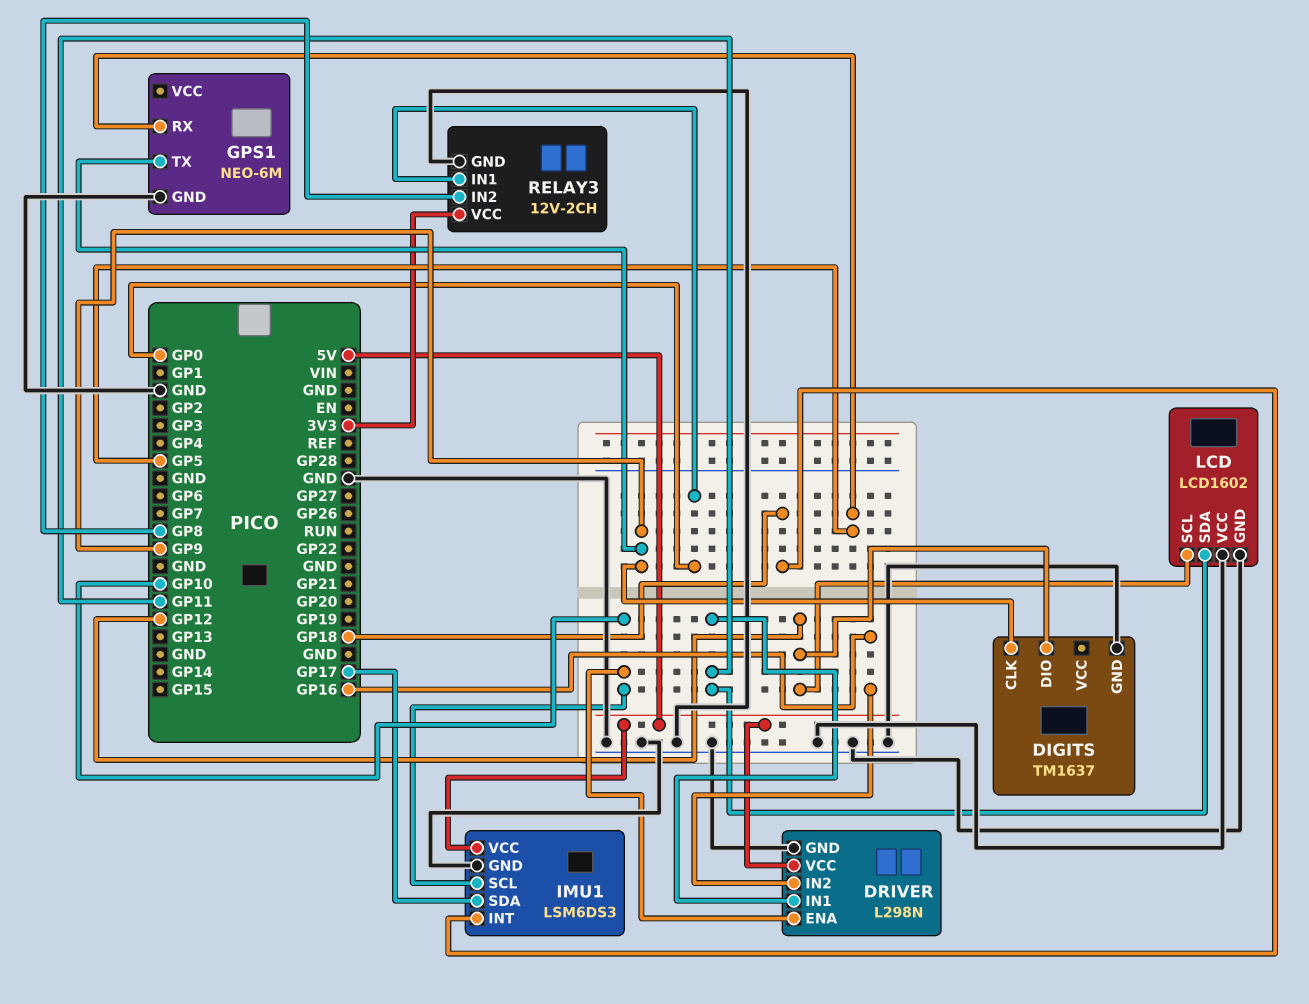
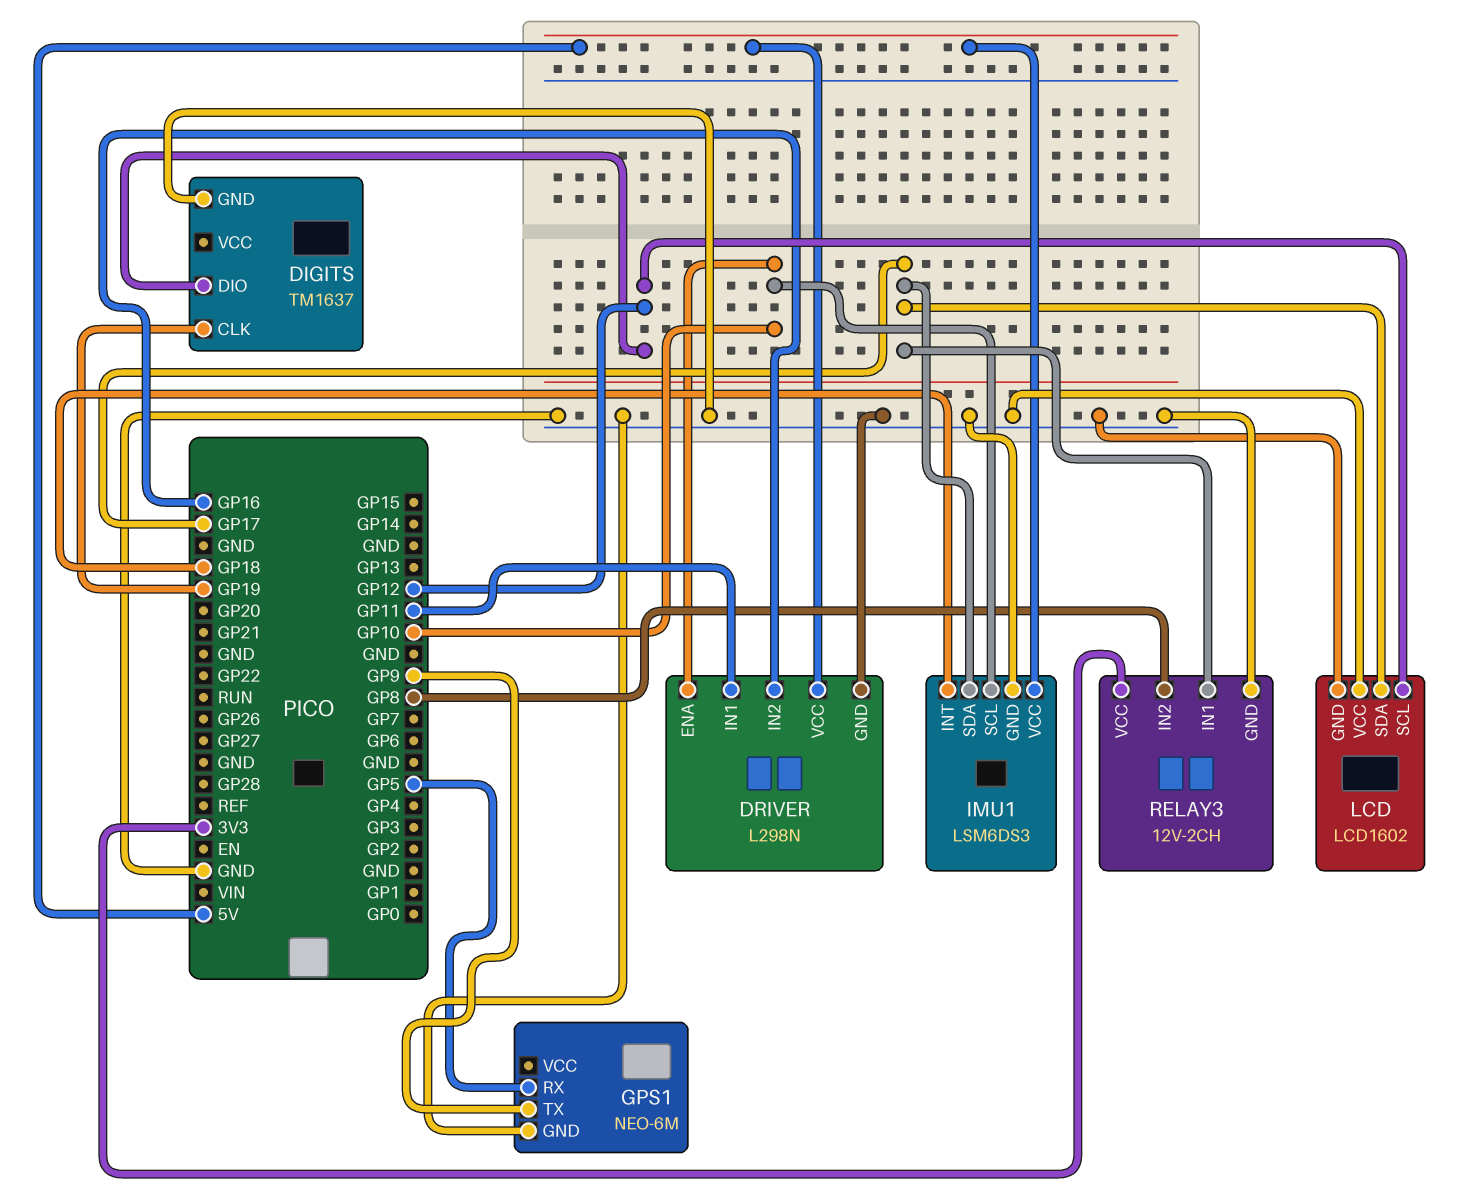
DIGITS pin CLK: GP9 -> GP19
LCD pin SDA: GP11 -> GP17
RELAY3 pin IN1: GP0 -> GP17

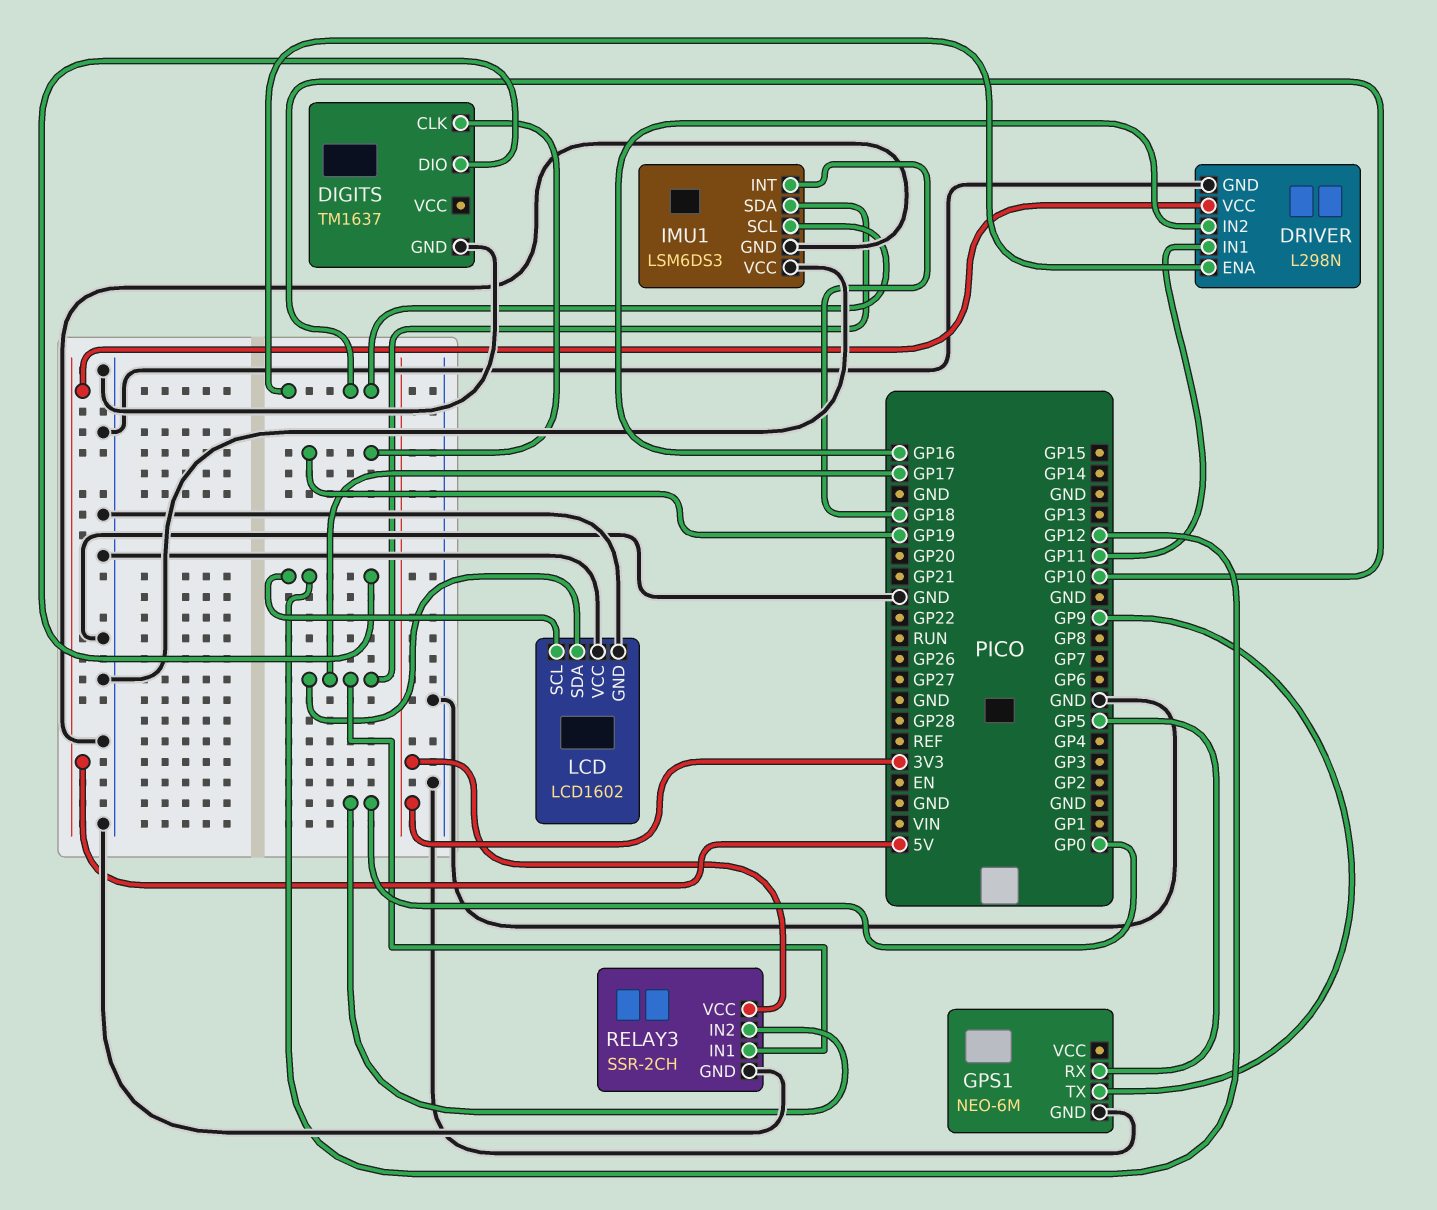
IMU1 pin VCC: 5V -> GND
RELAY3: 12V-2CH -> SSR-2CH
RELAY3 pin IN2: GP8 -> GP0

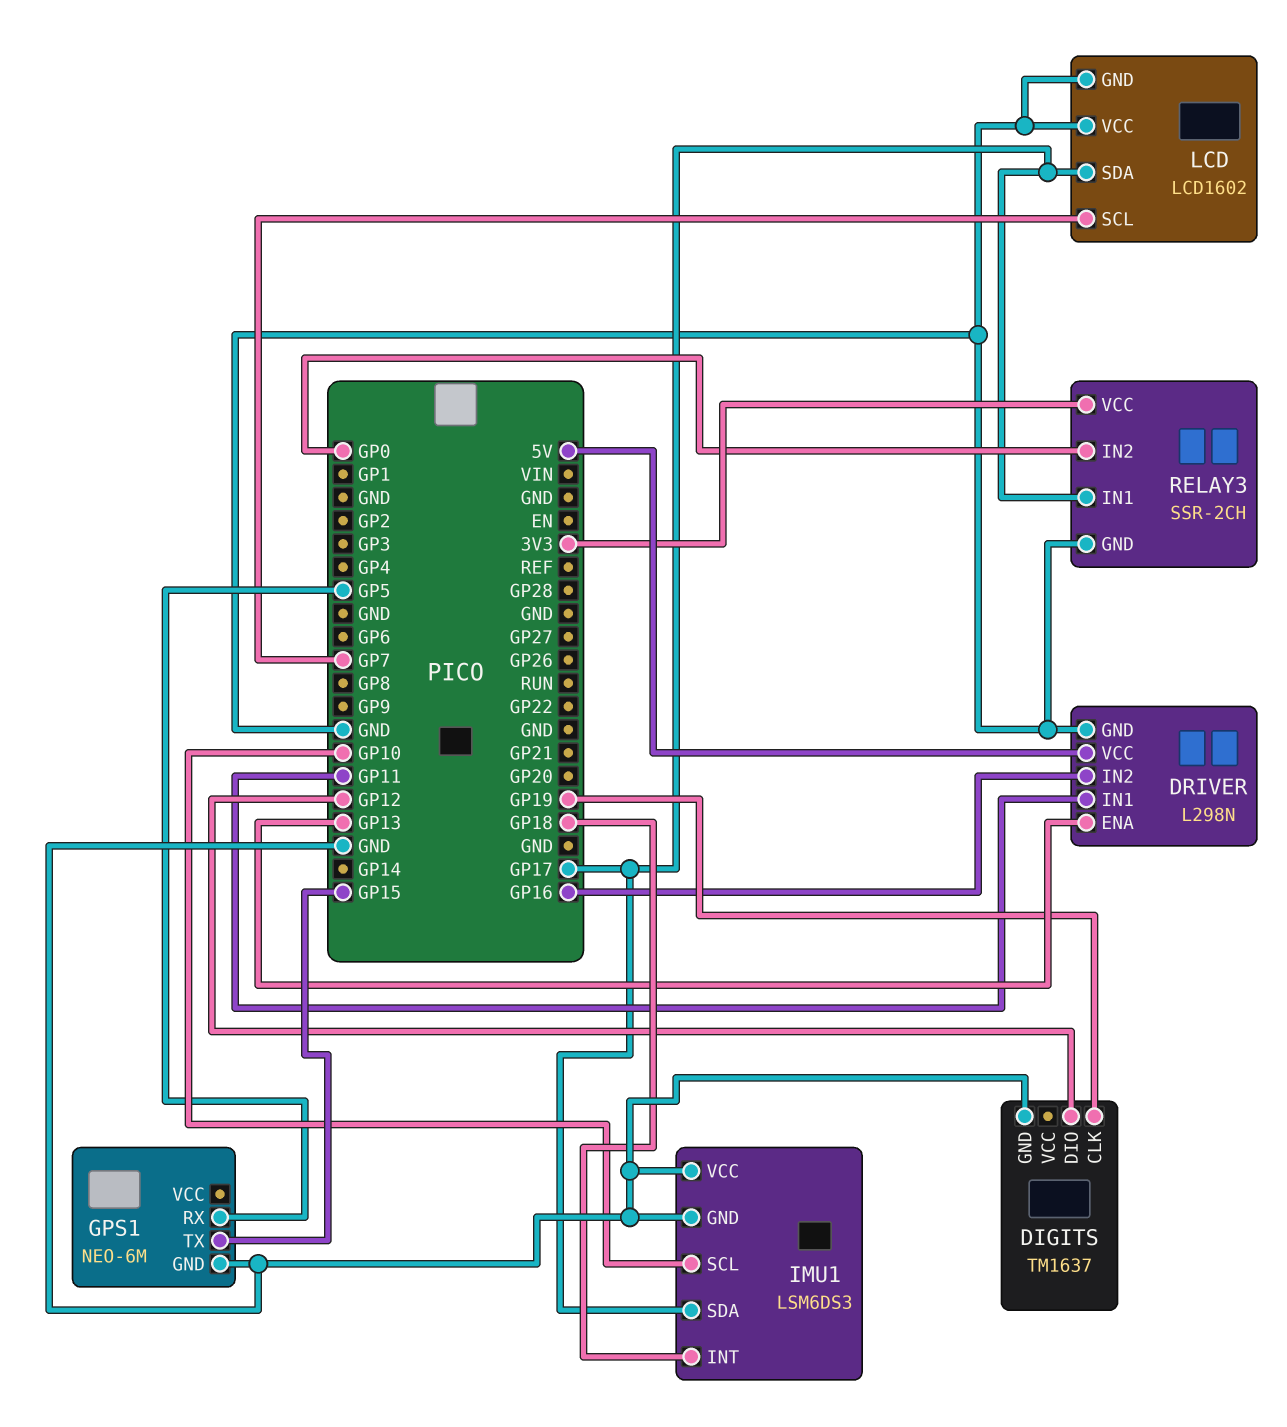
DRIVER pin ENA: GP10 -> GP13
GPS1 pin TX: GP9 -> GP15
LCD pin SCL: GP12 -> GP7

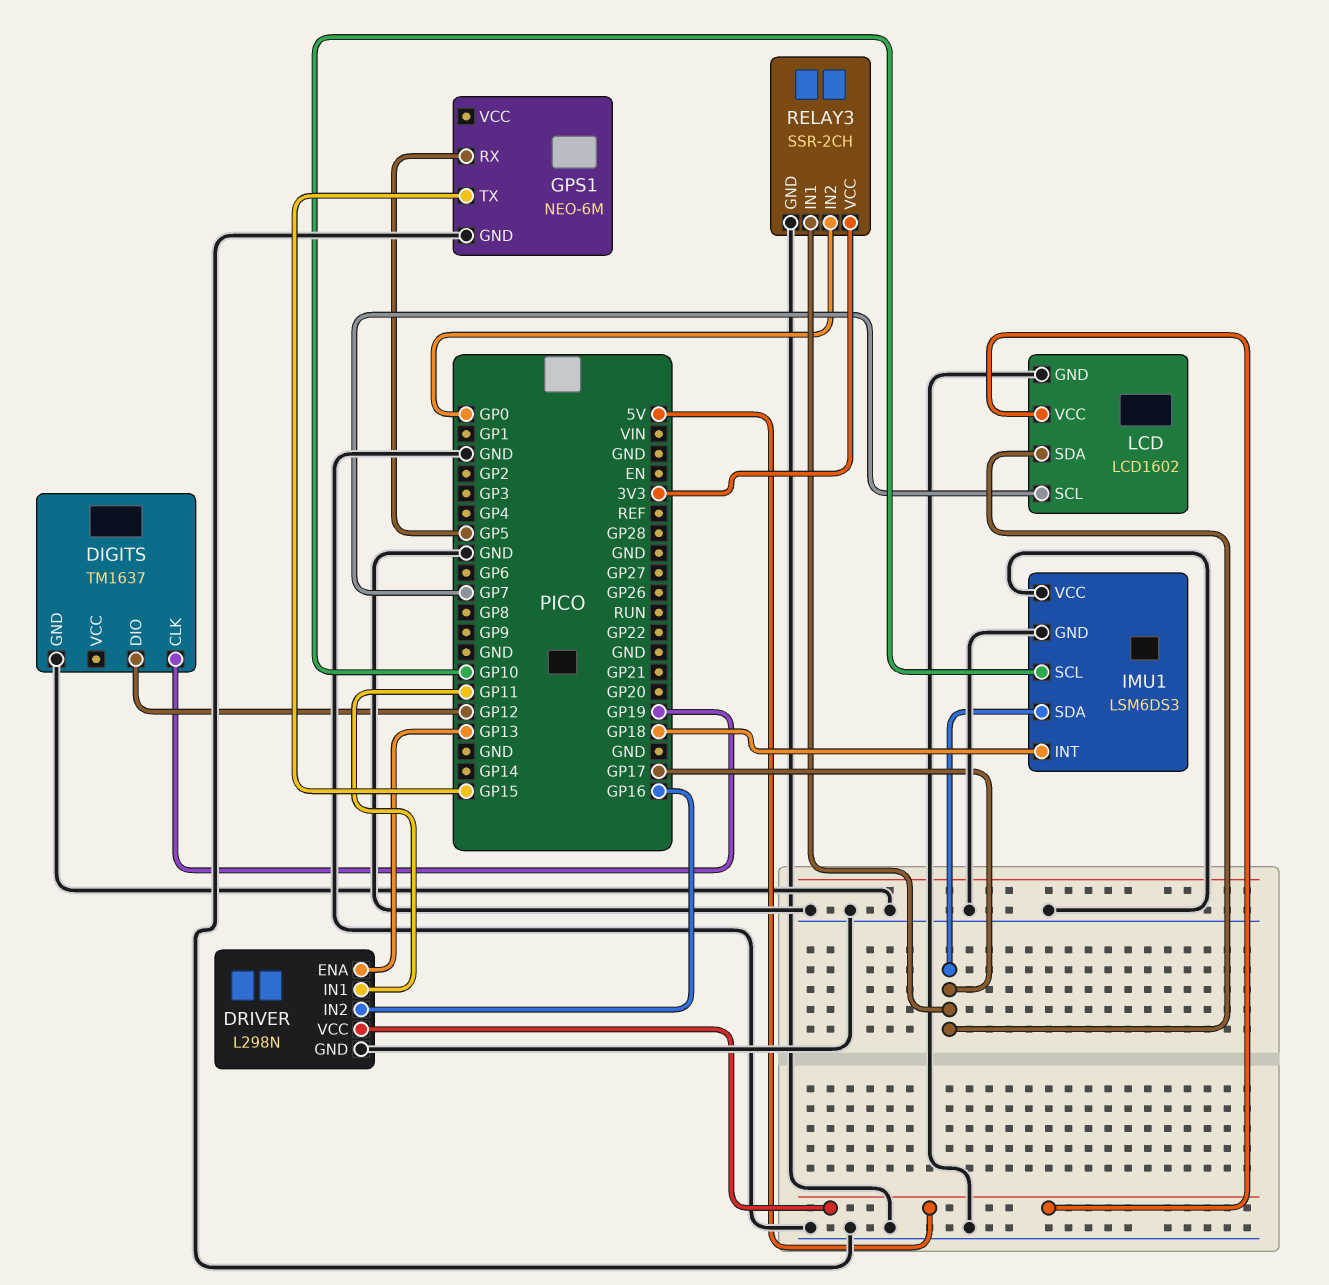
LCD pin VCC: GND -> 5V

